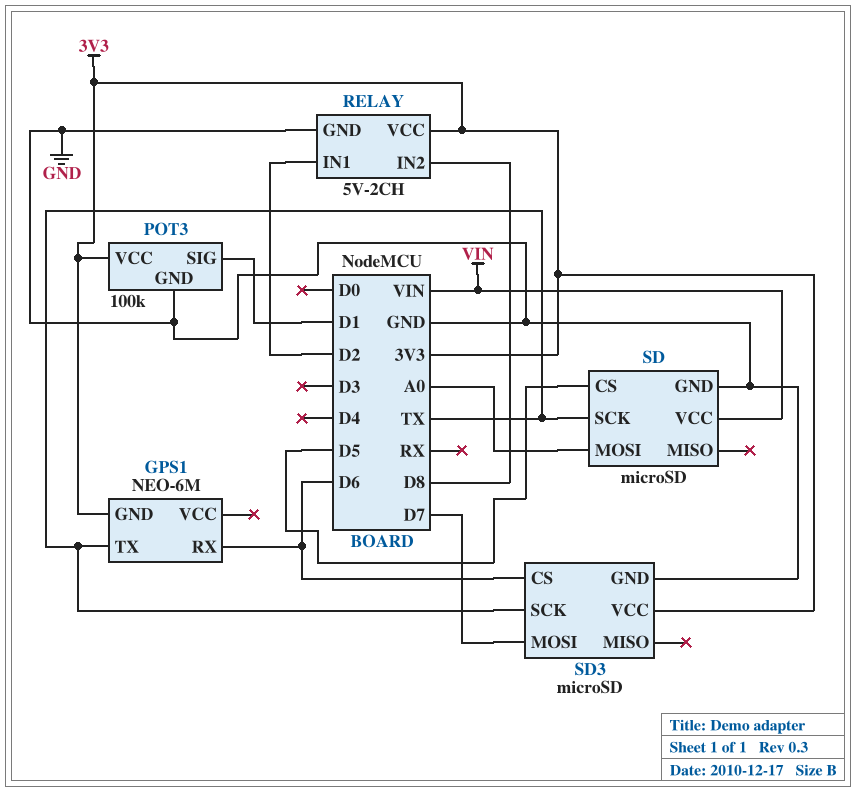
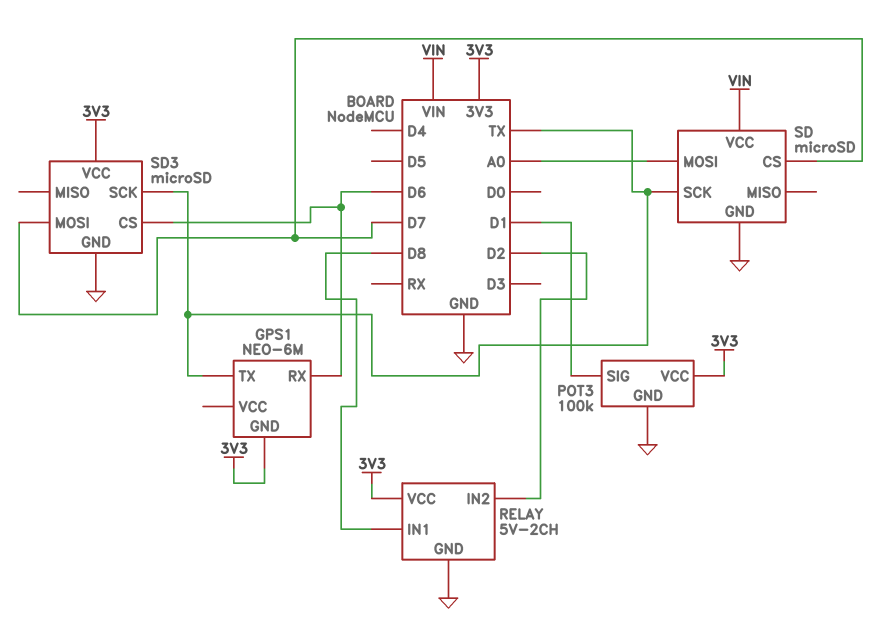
RELAY pin IN1: D2 -> D8
RELAY pin IN2: D8 -> D2
SD pin CS: D5 -> D7

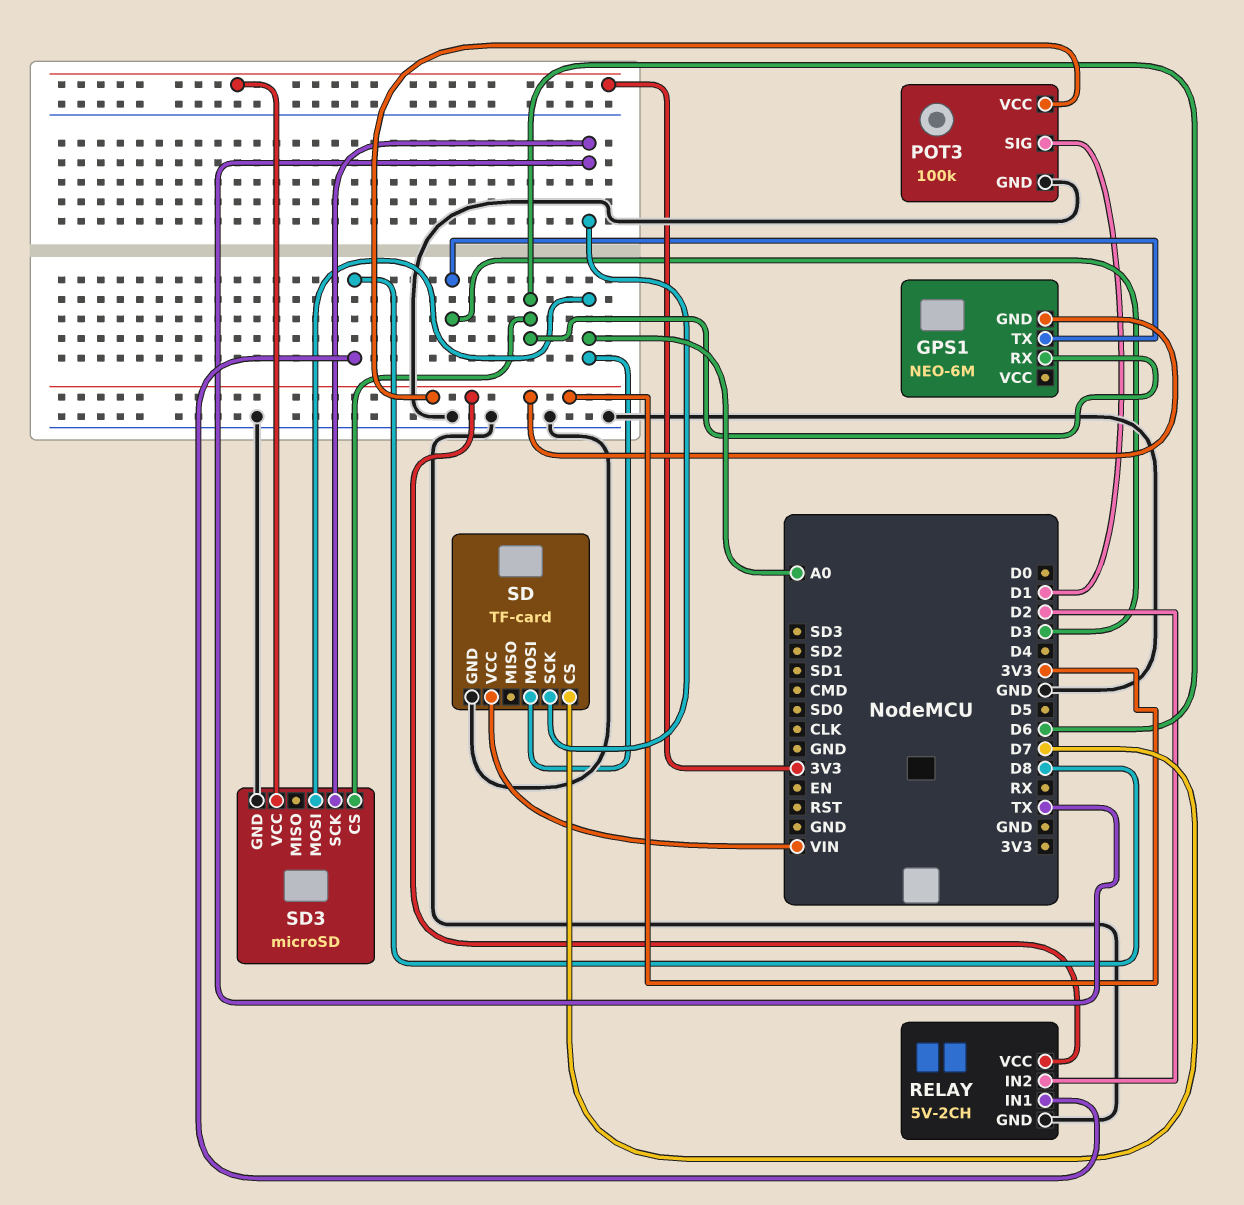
GPS1 pin TX: TX -> D3
SD: microSD -> TF-card
SD3 pin MOSI: D7 -> A0

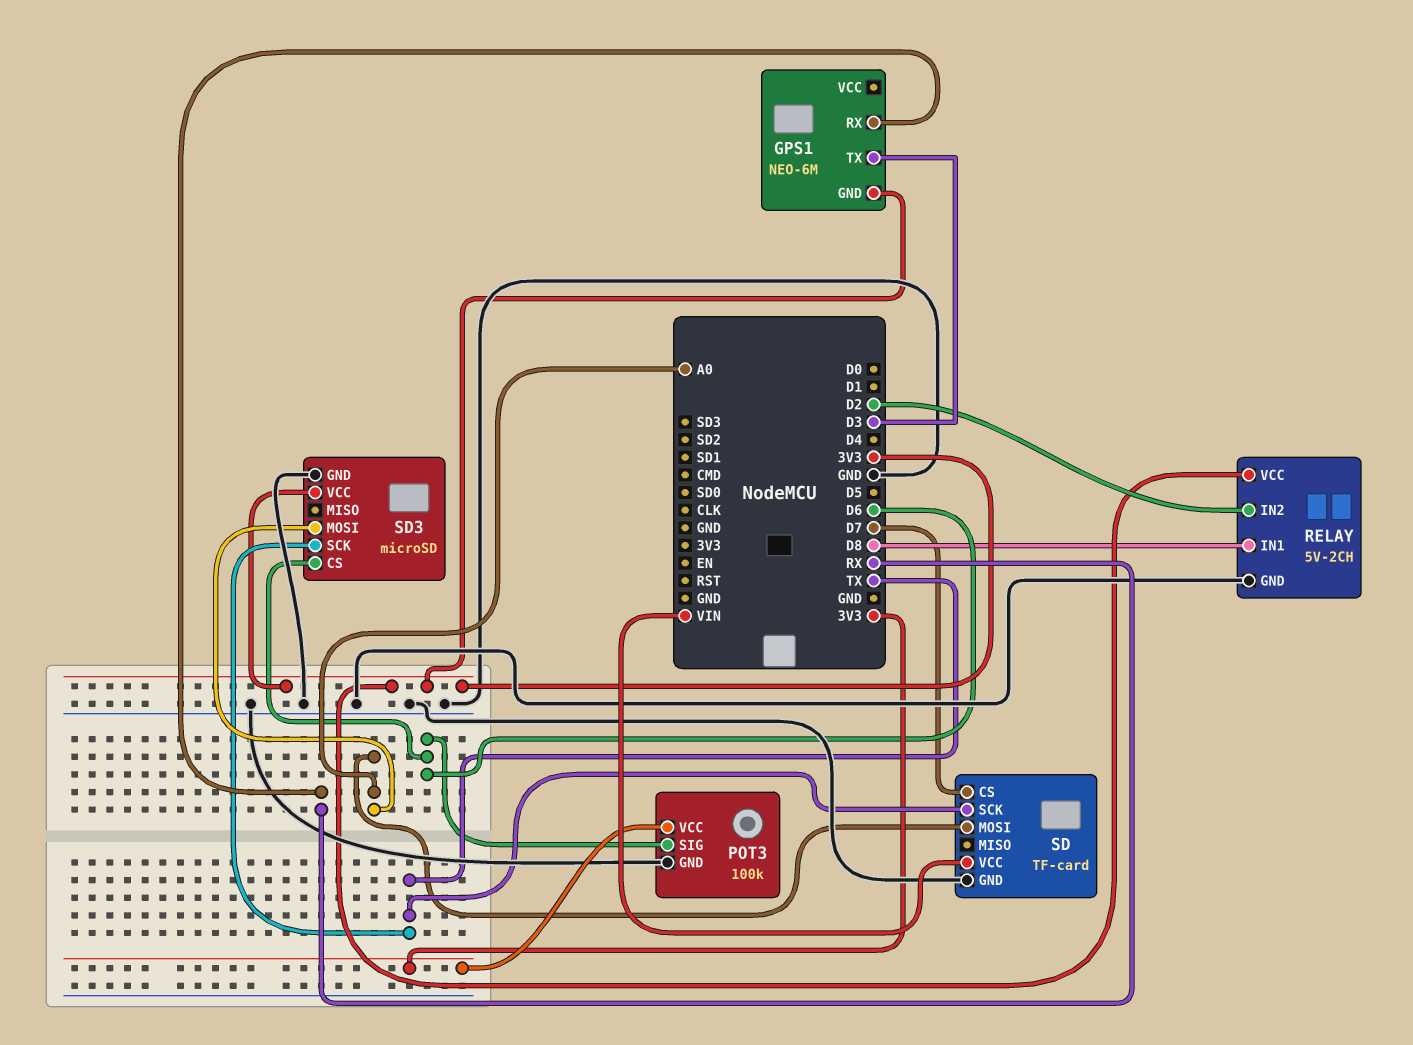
GPS1 pin RX: D6 -> RX
POT3 pin SIG: D1 -> D6

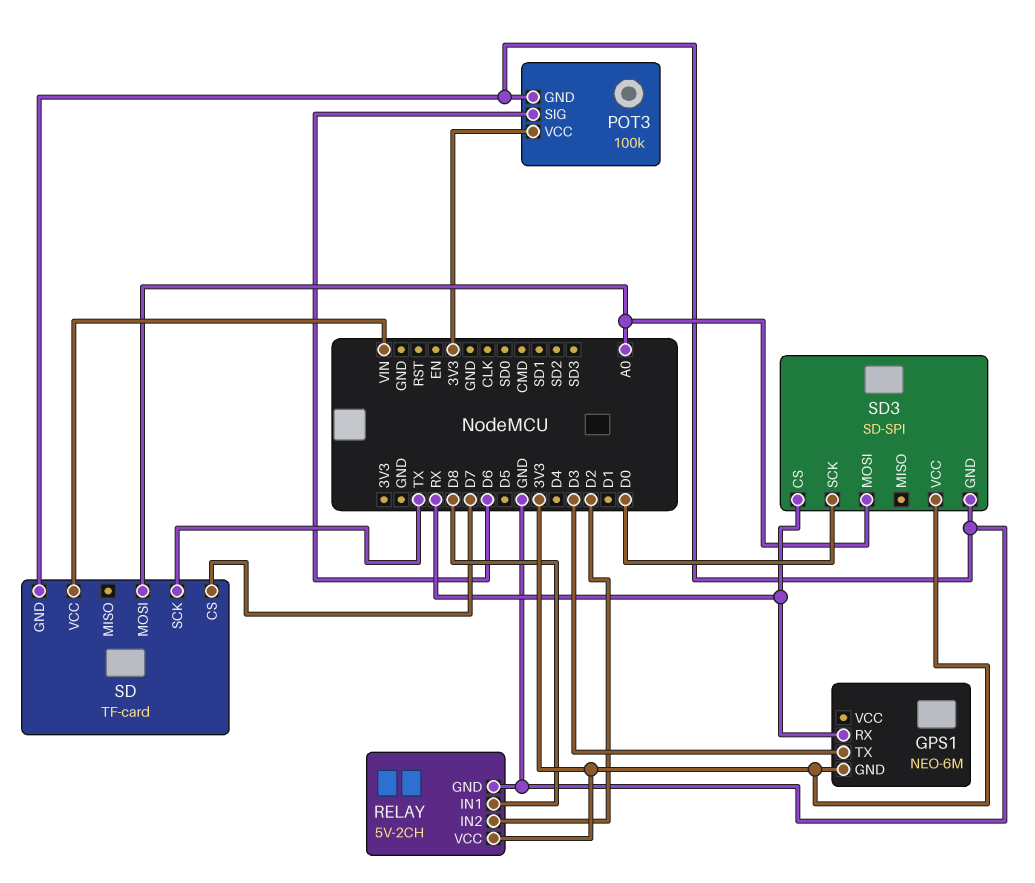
SD3: microSD -> SD-SPI
SD3 pin CS: D6 -> RX
SD3 pin SCK: TX -> D0

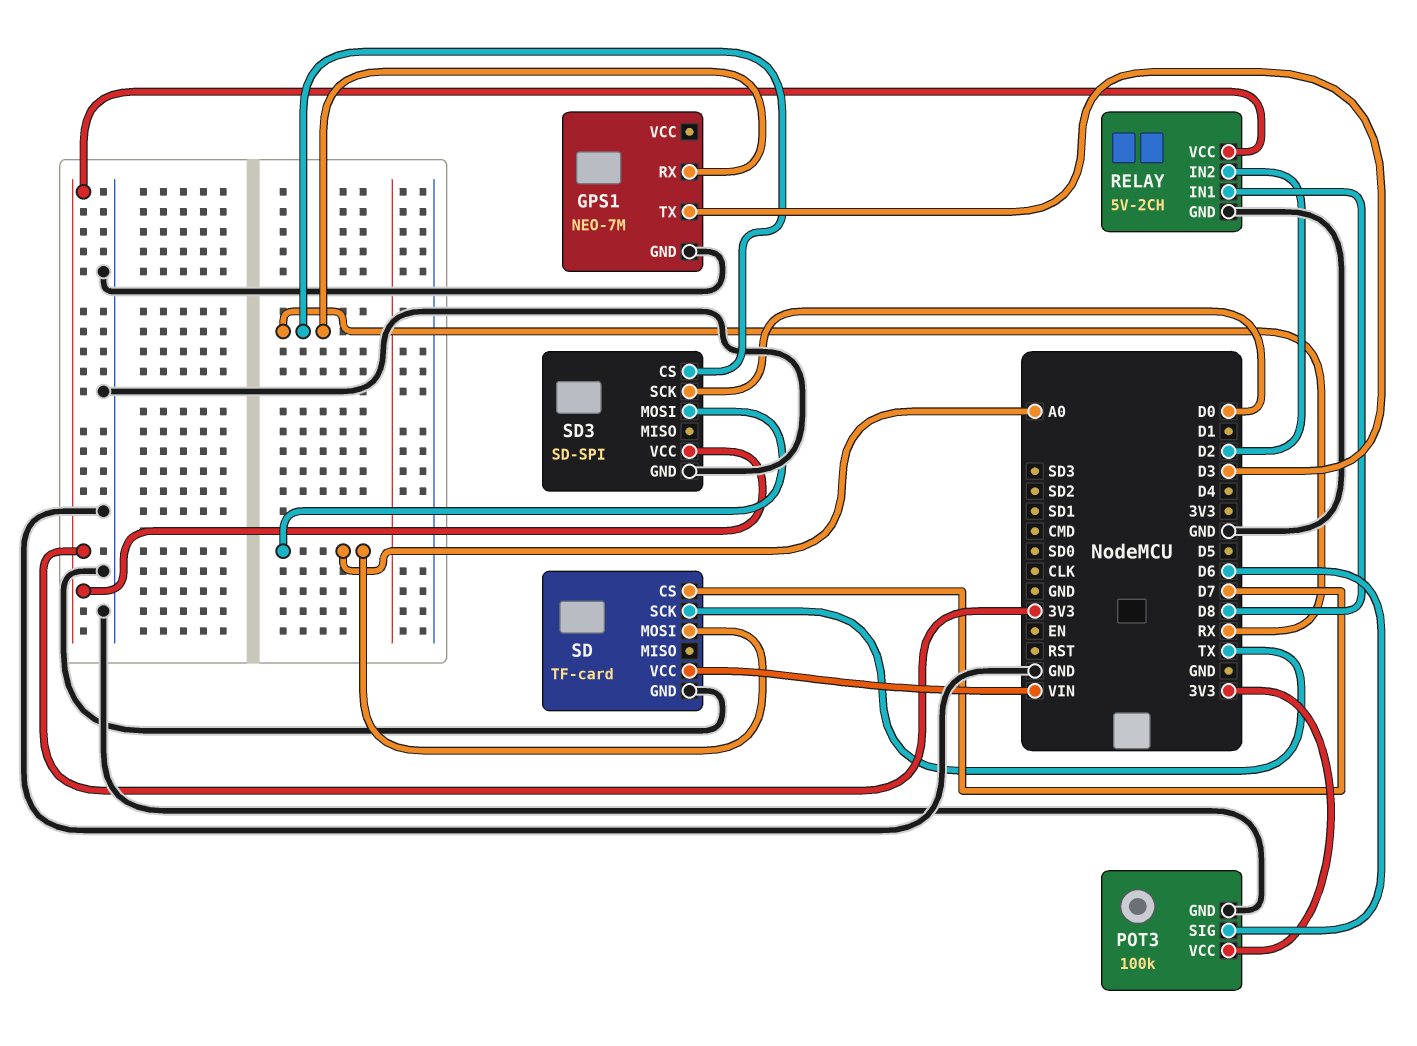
GPS1: NEO-6M -> NEO-7M
GPS1 pin GND: 3V3 -> GND

